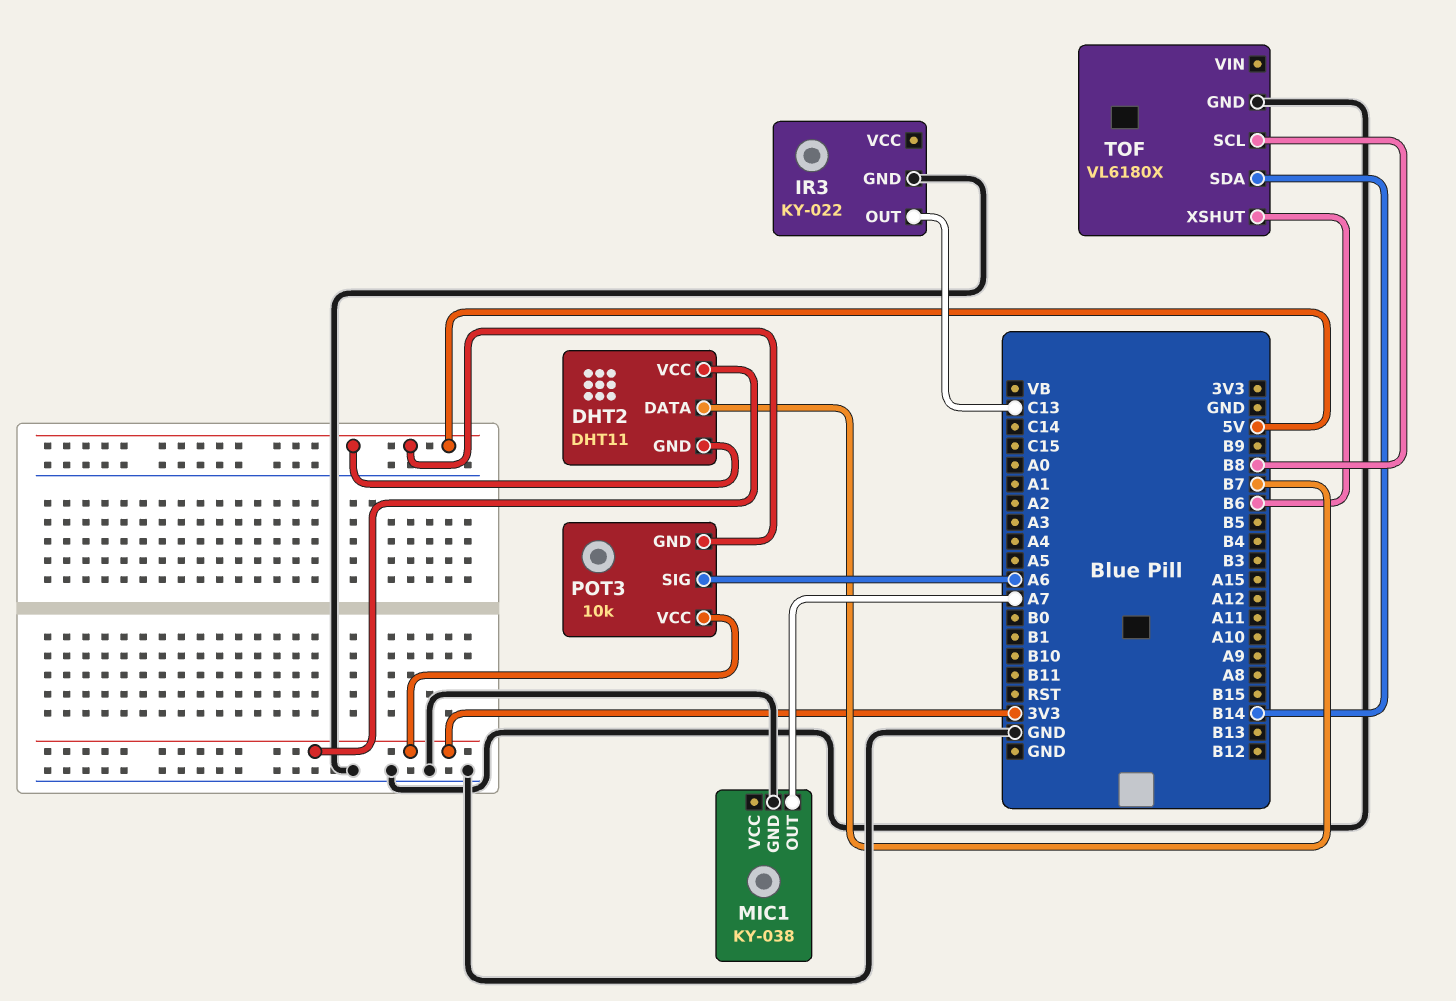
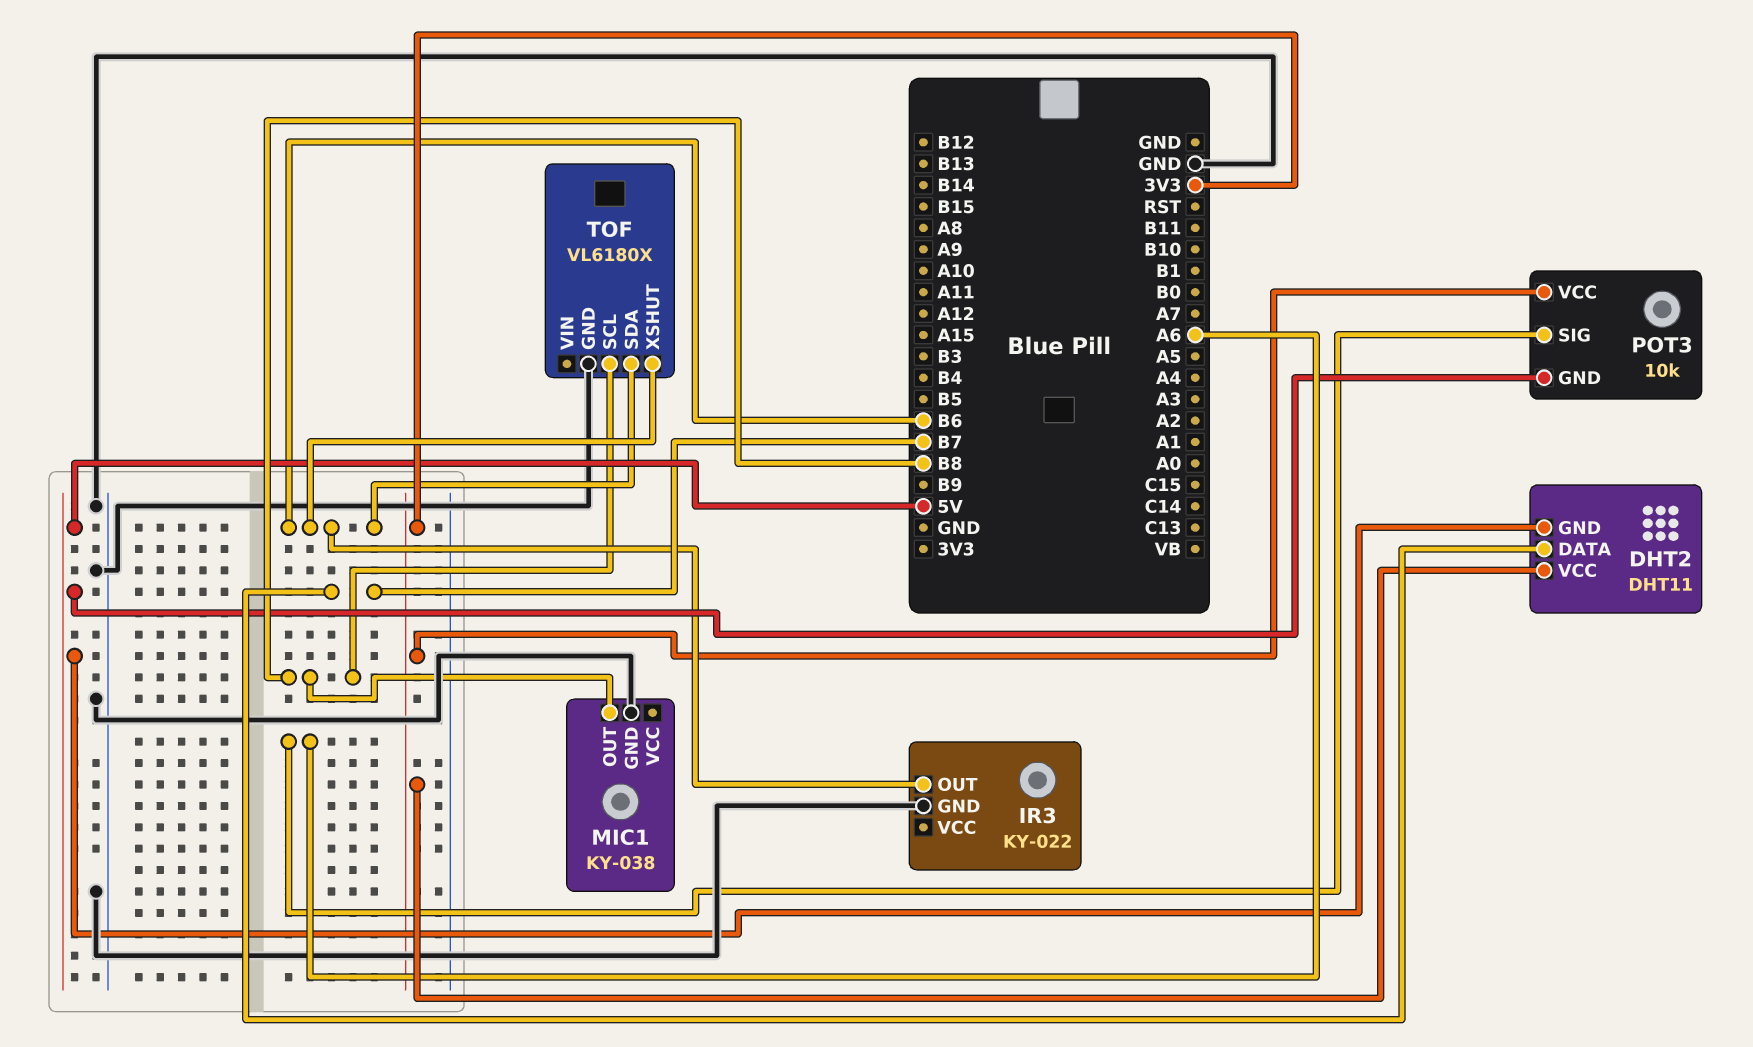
IR3 pin OUT: C13 -> B6
MIC1 pin OUT: A7 -> B8
TOF pin SDA: B14 -> B6

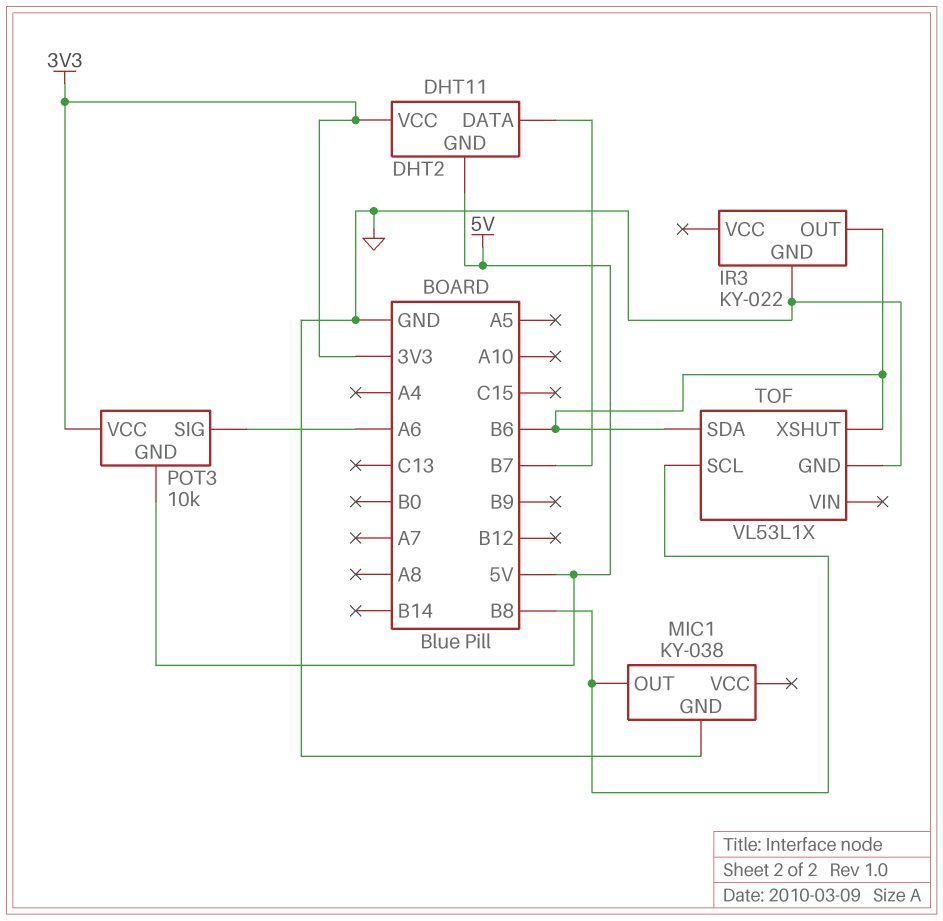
TOF: VL6180X -> VL53L1X

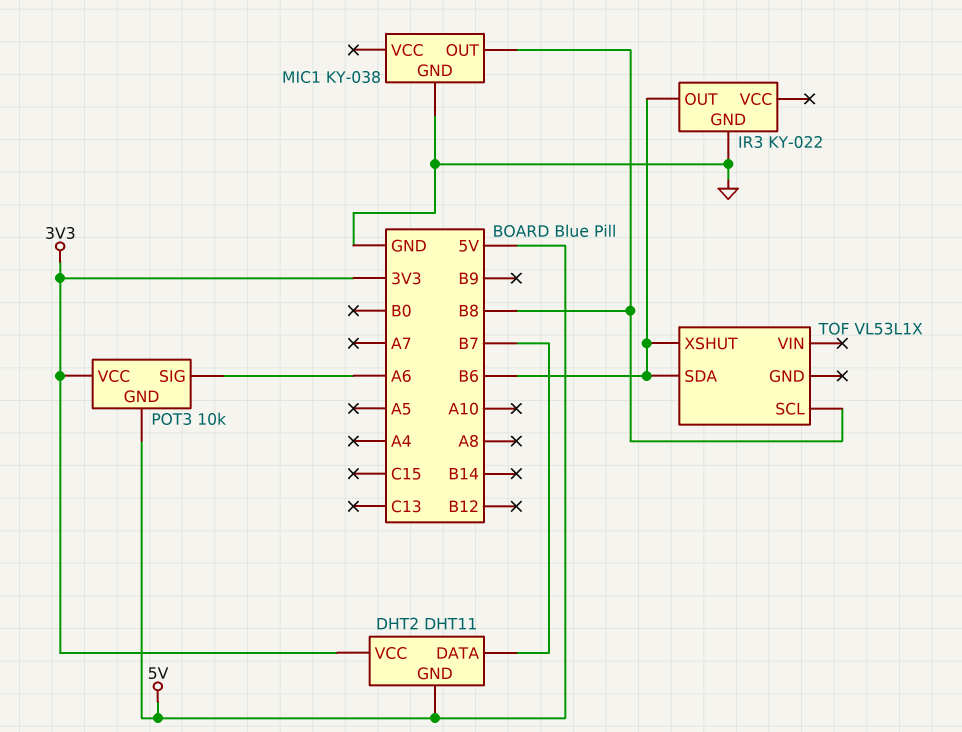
TOF pin GND: GND -> none

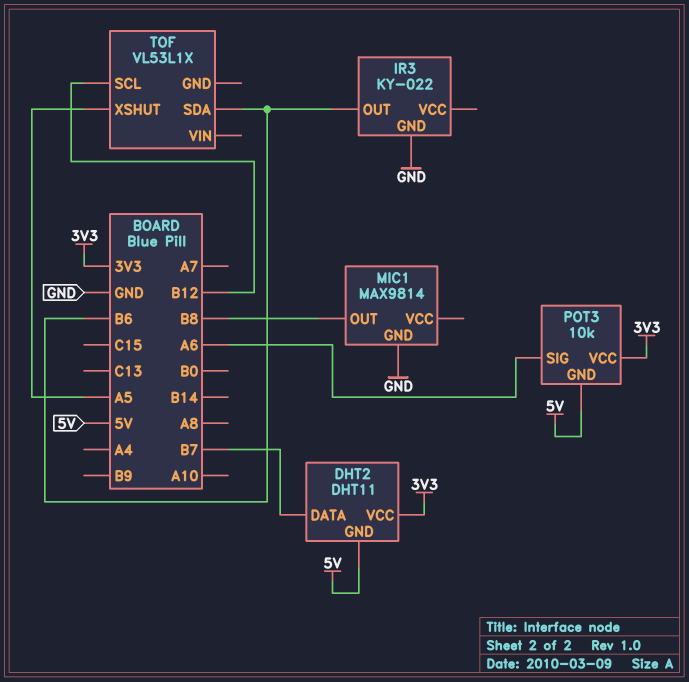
MIC1: KY-038 -> MAX9814
TOF pin SCL: B8 -> B12
TOF pin XSHUT: B6 -> A5

